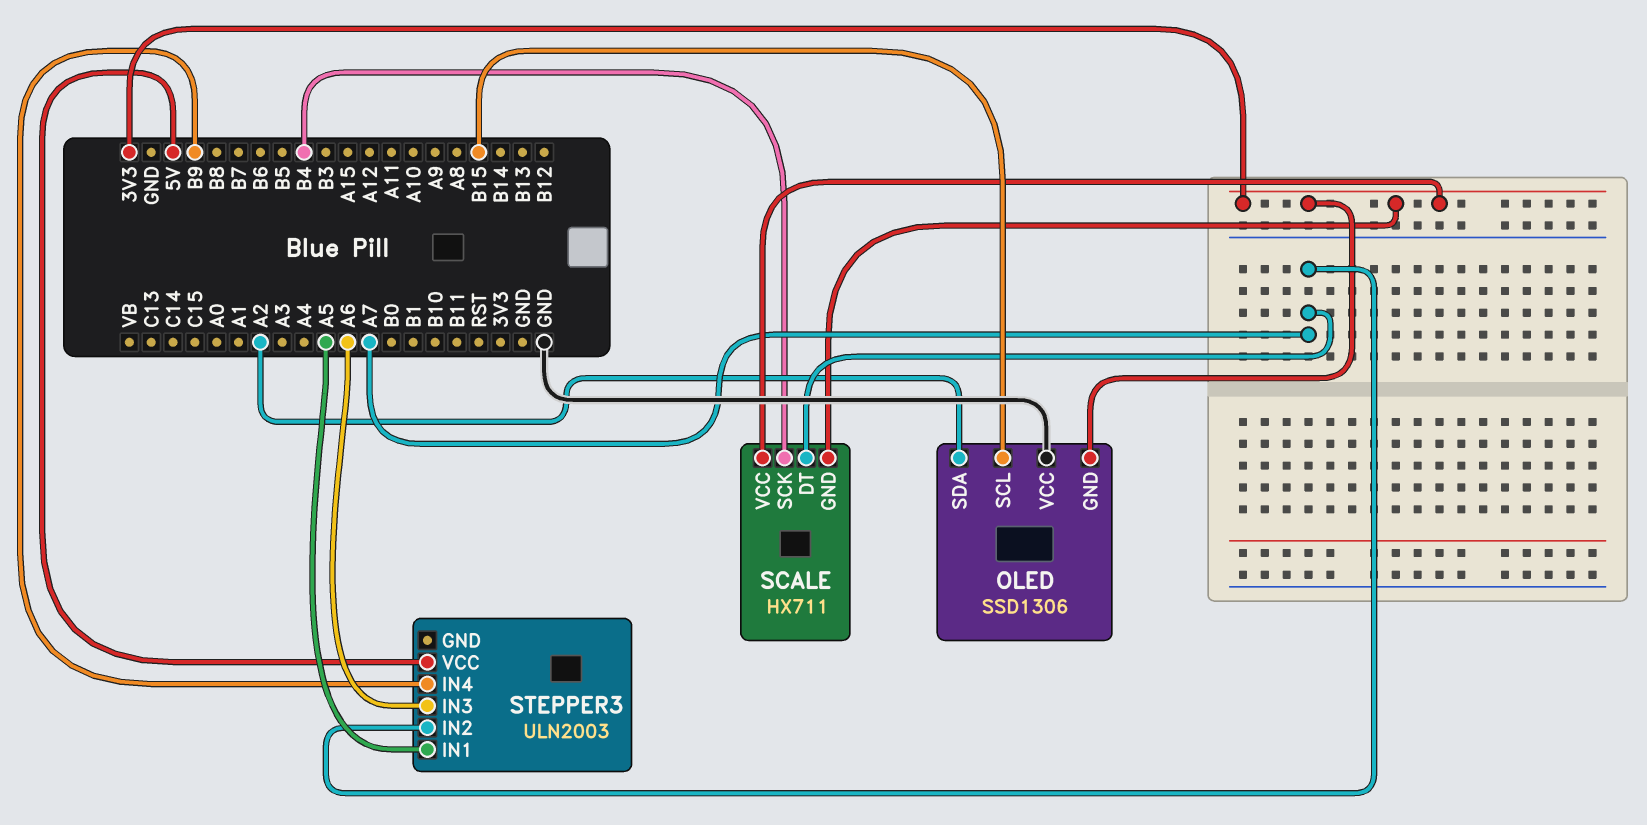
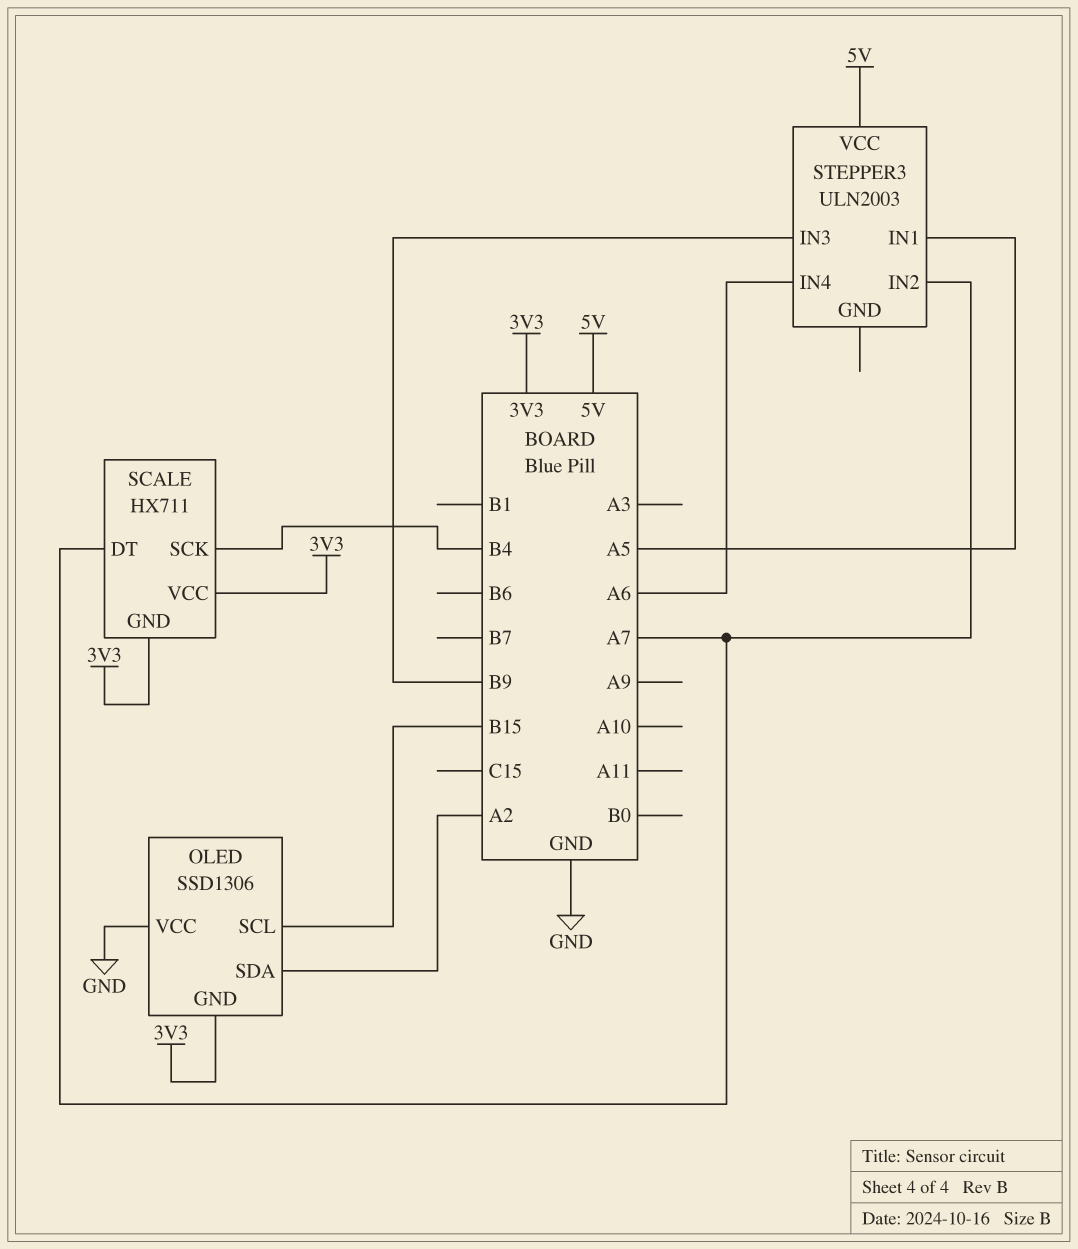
STEPPER3 pin IN3: A6 -> B9
STEPPER3 pin IN4: B9 -> A6

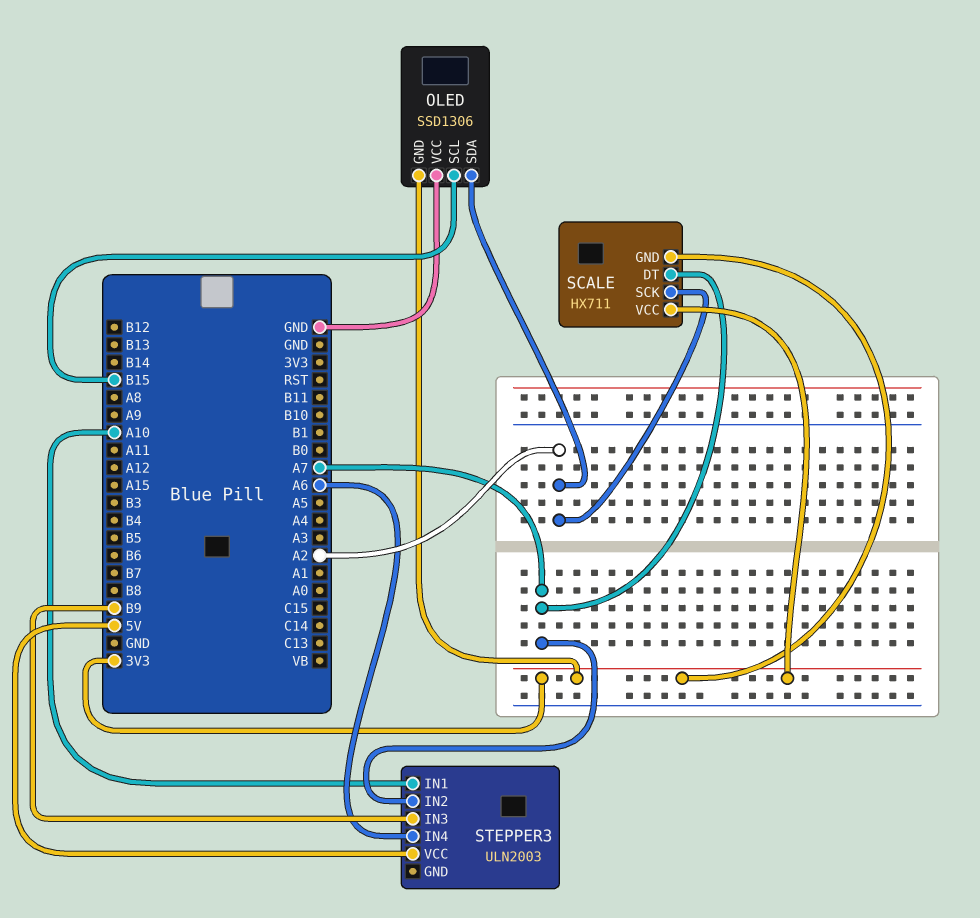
SCALE pin SCK: B4 -> A2
STEPPER3 pin IN1: A5 -> A10

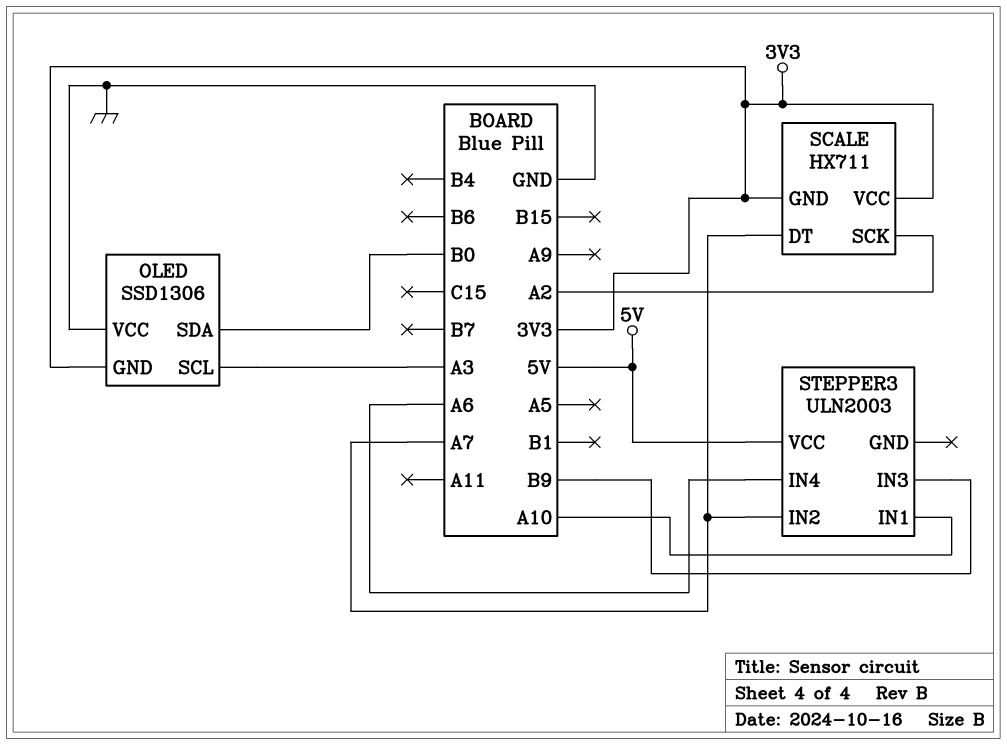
OLED pin SCL: B15 -> A3
OLED pin SDA: A2 -> B0

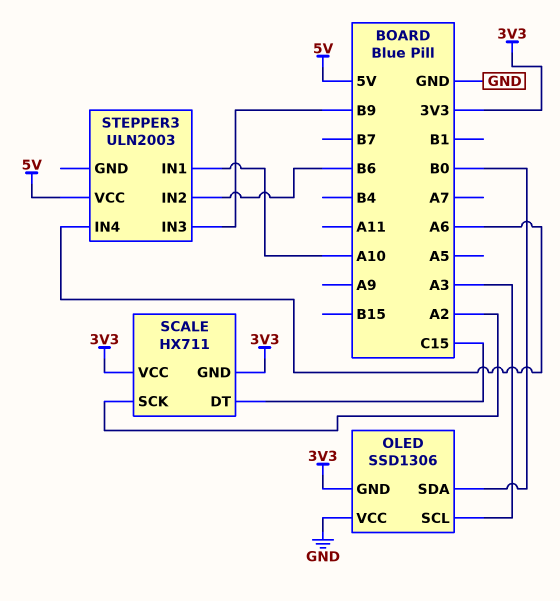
SCALE pin DT: A7 -> C15
STEPPER3 pin IN2: A7 -> B6

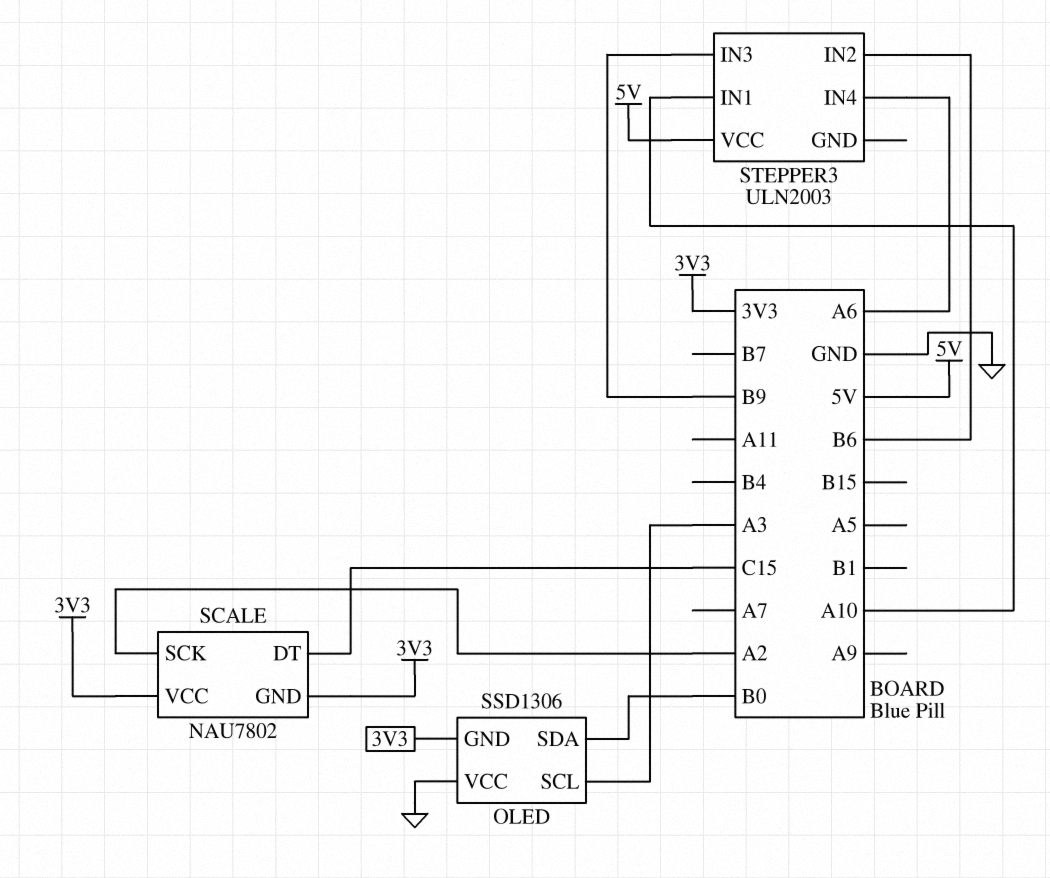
SCALE: HX711 -> NAU7802

